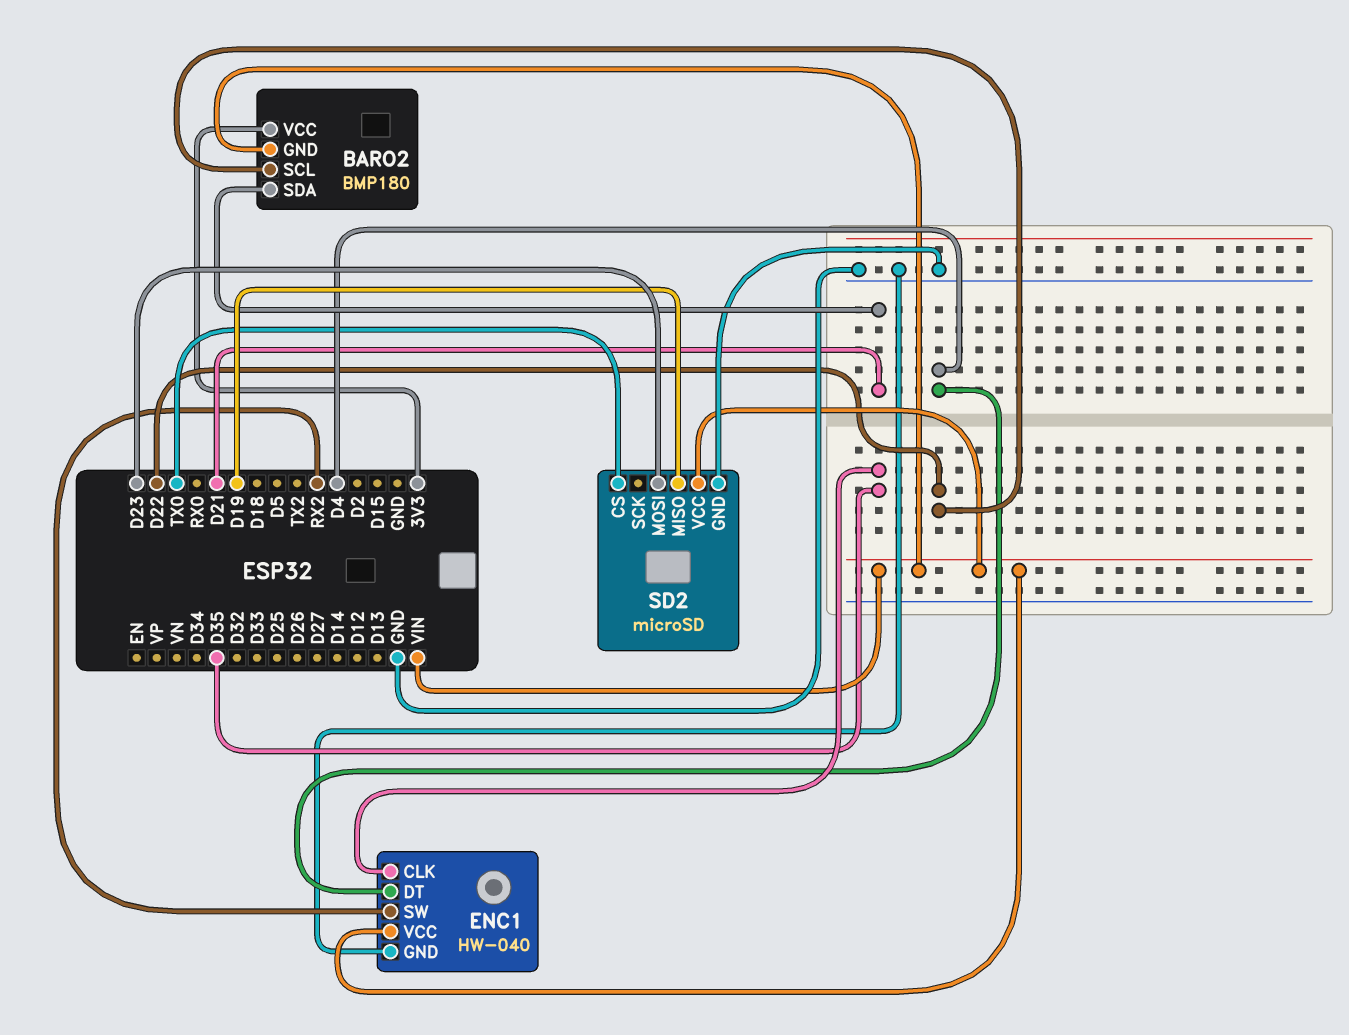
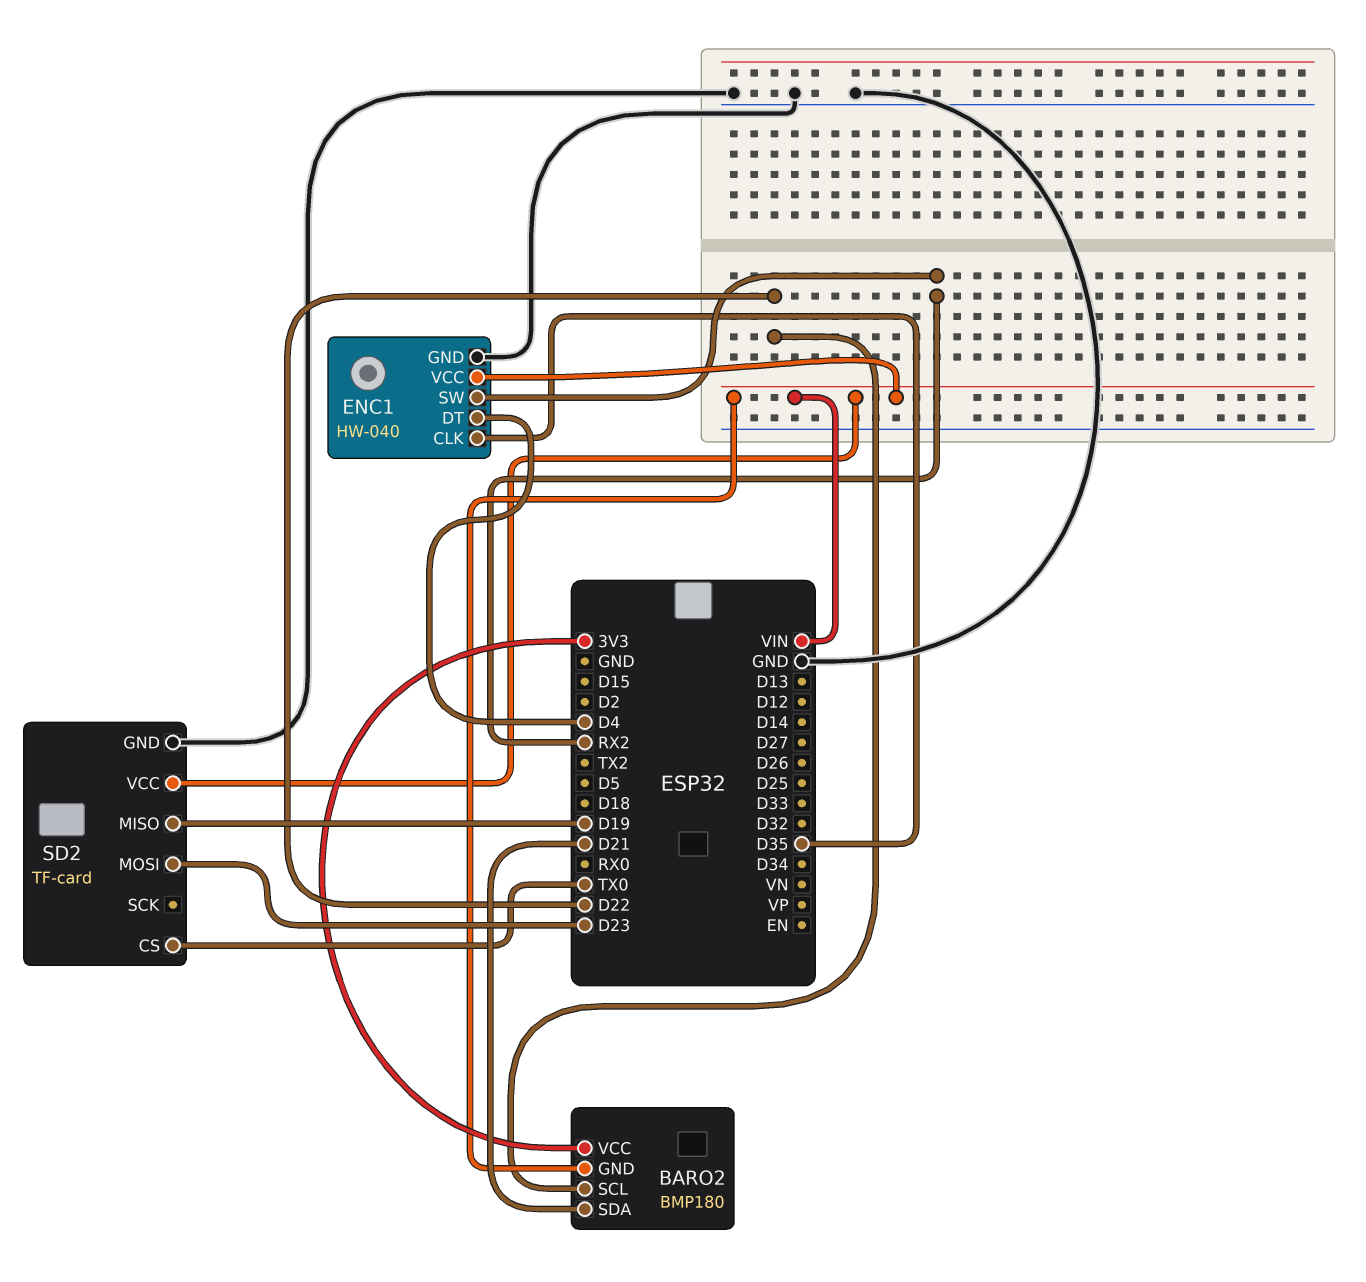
SD2: microSD -> TF-card

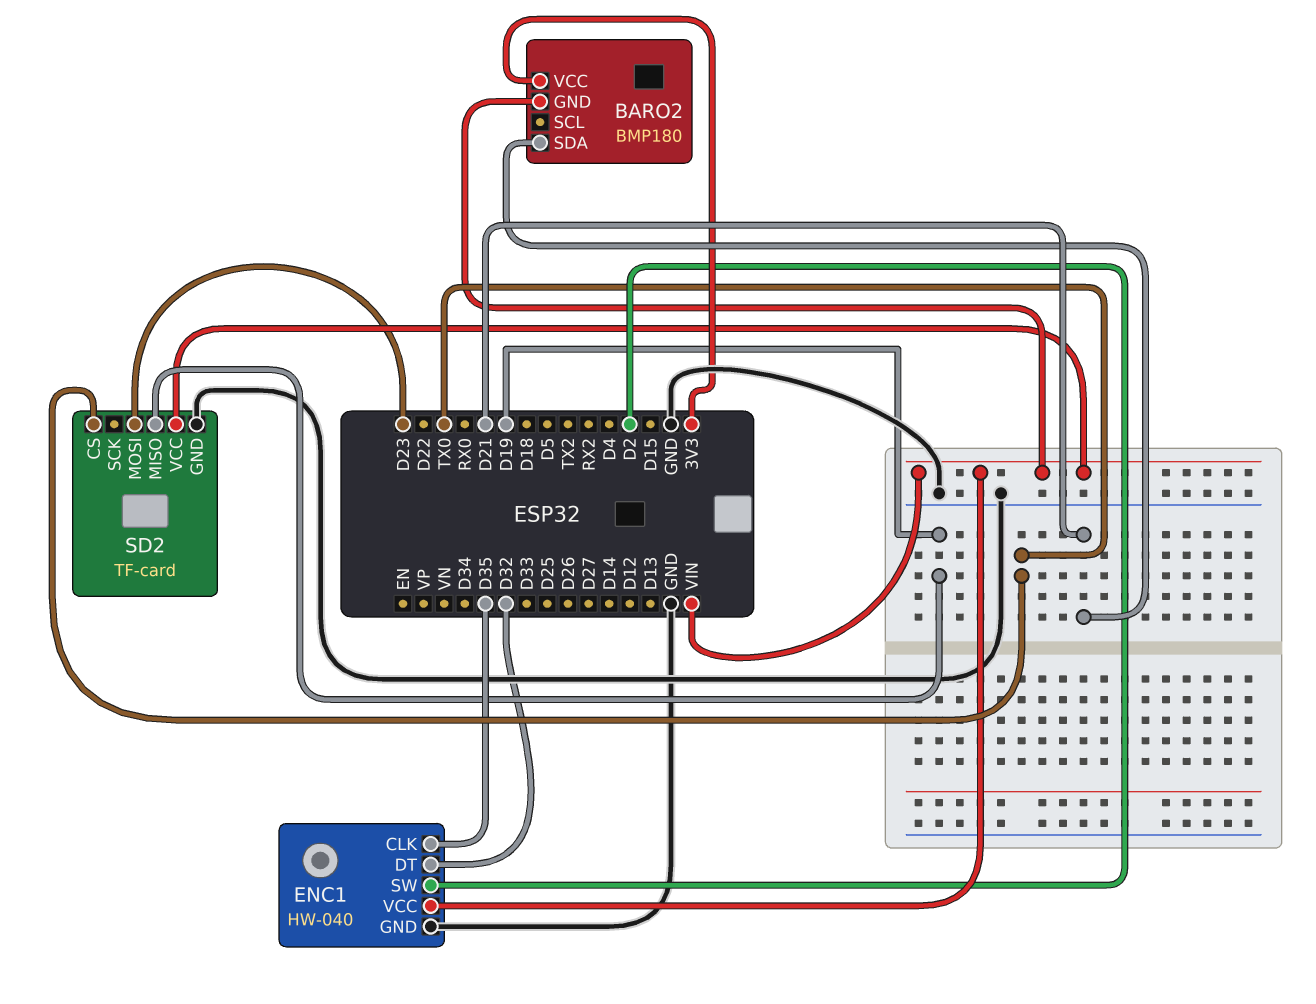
BARO2 pin SCL: D22 -> none
ENC1 pin DT: D4 -> D32
ENC1 pin SW: RX2 -> D2

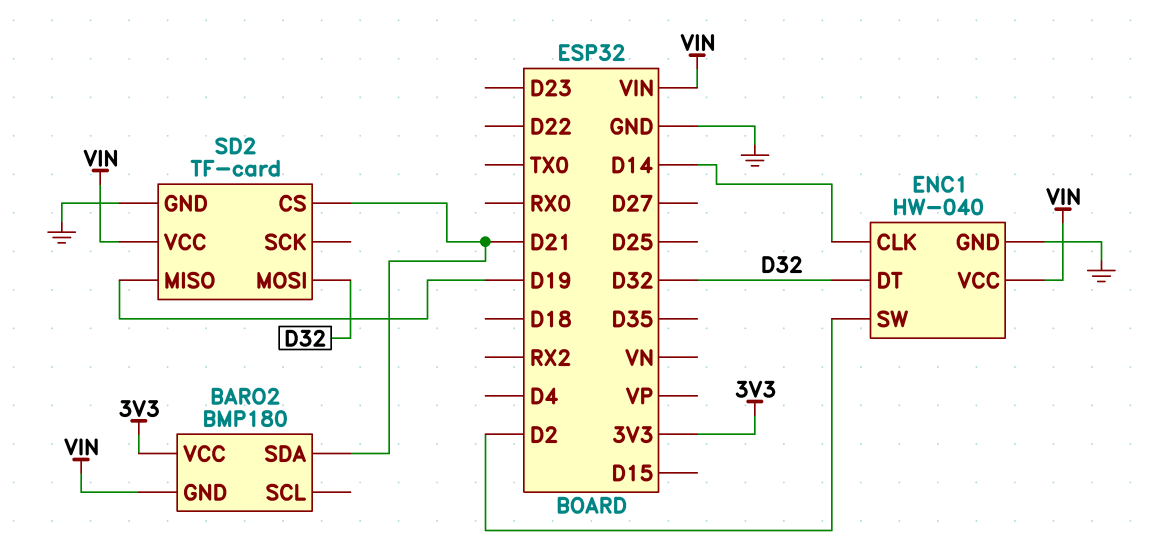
ENC1 pin CLK: D35 -> D14
SD2 pin CS: TX0 -> D21
SD2 pin MOSI: D23 -> D32

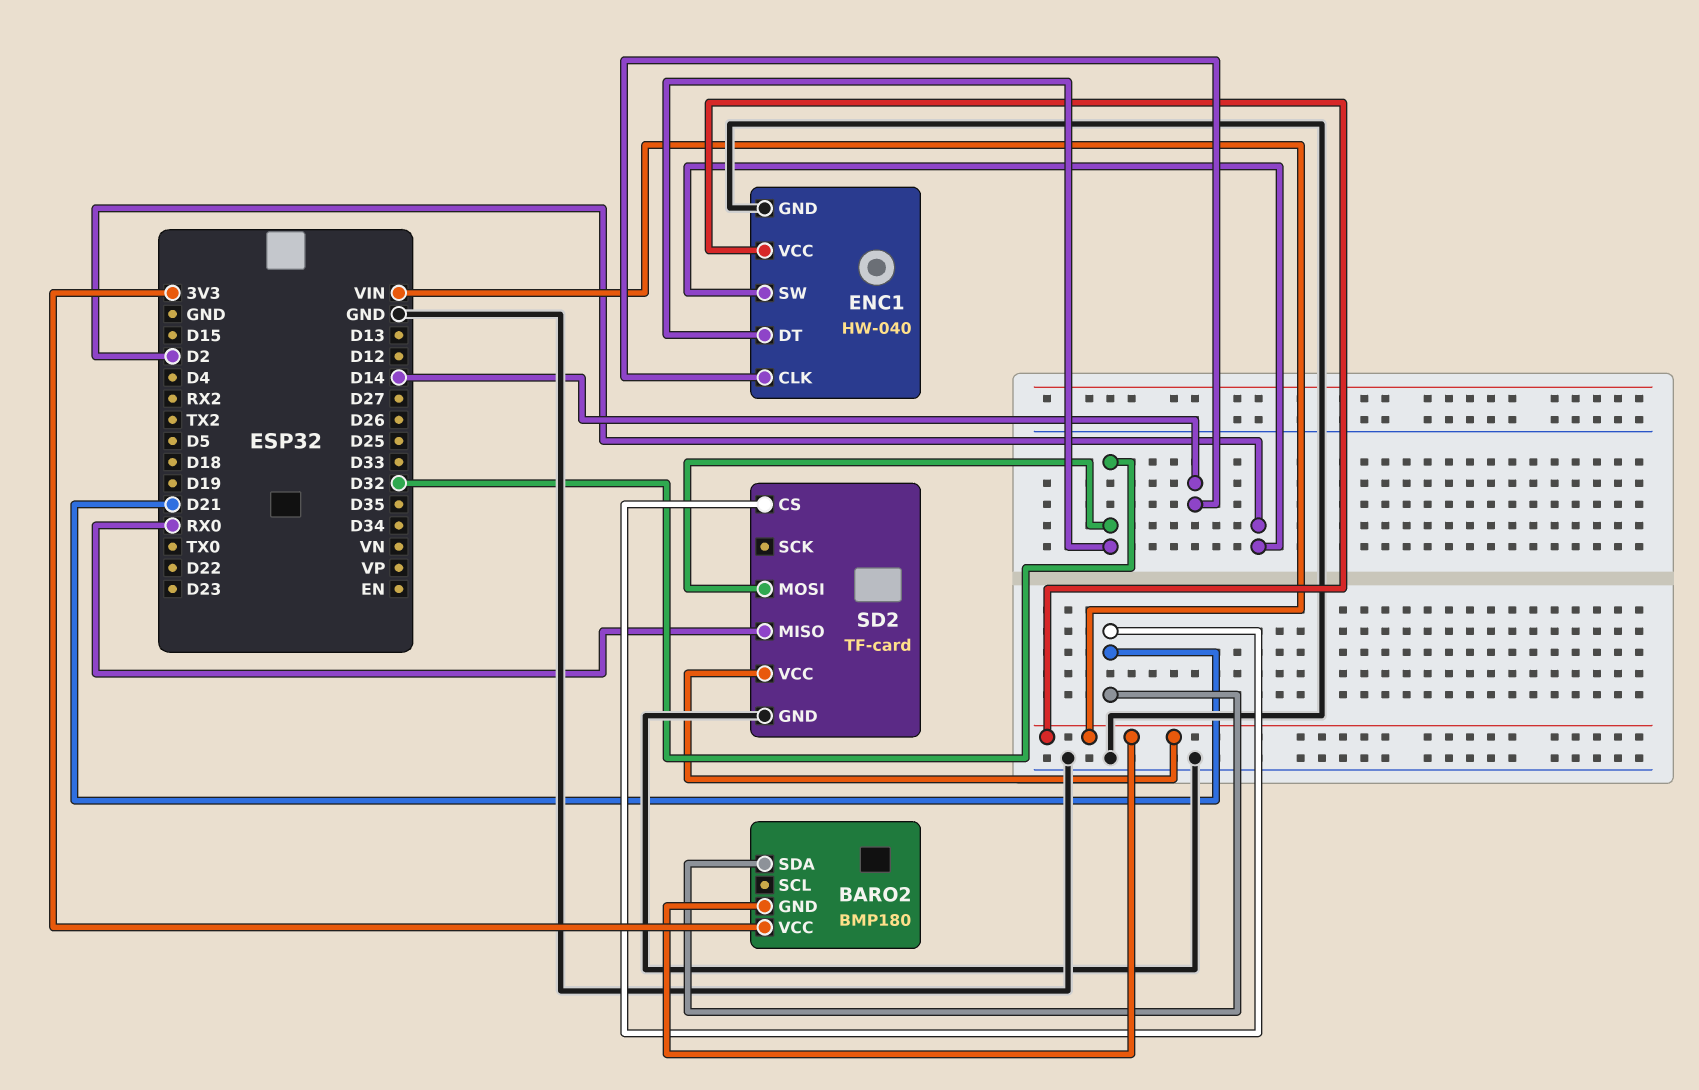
SD2 pin MISO: D19 -> RX0

